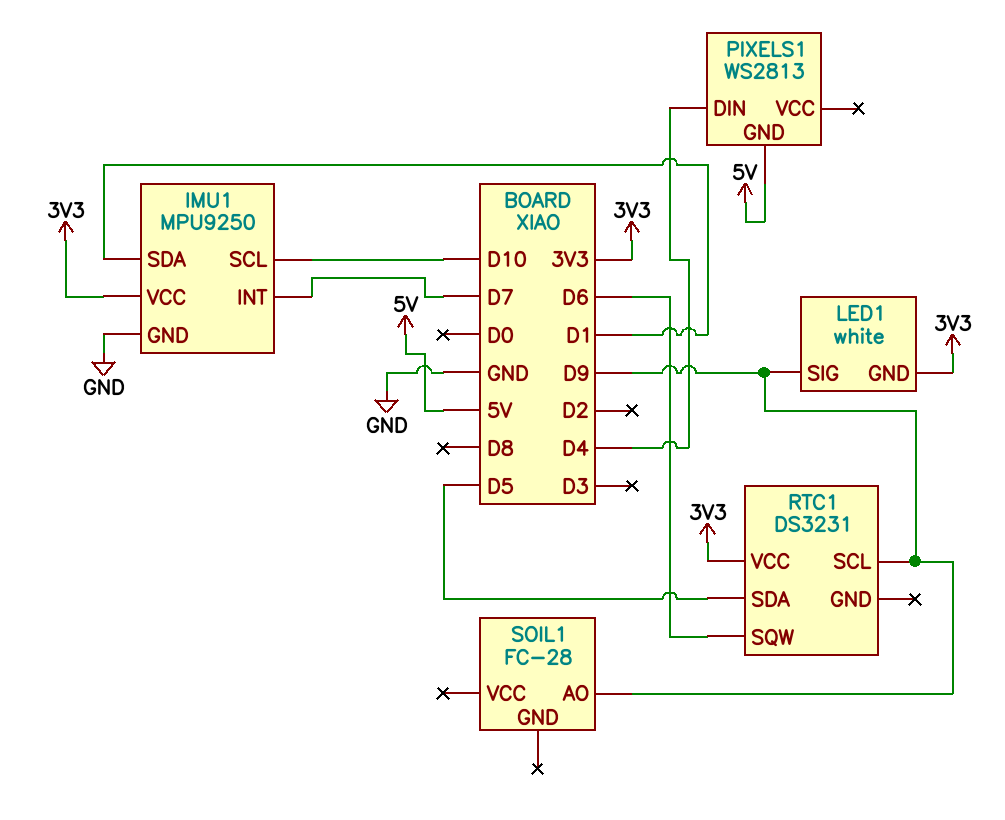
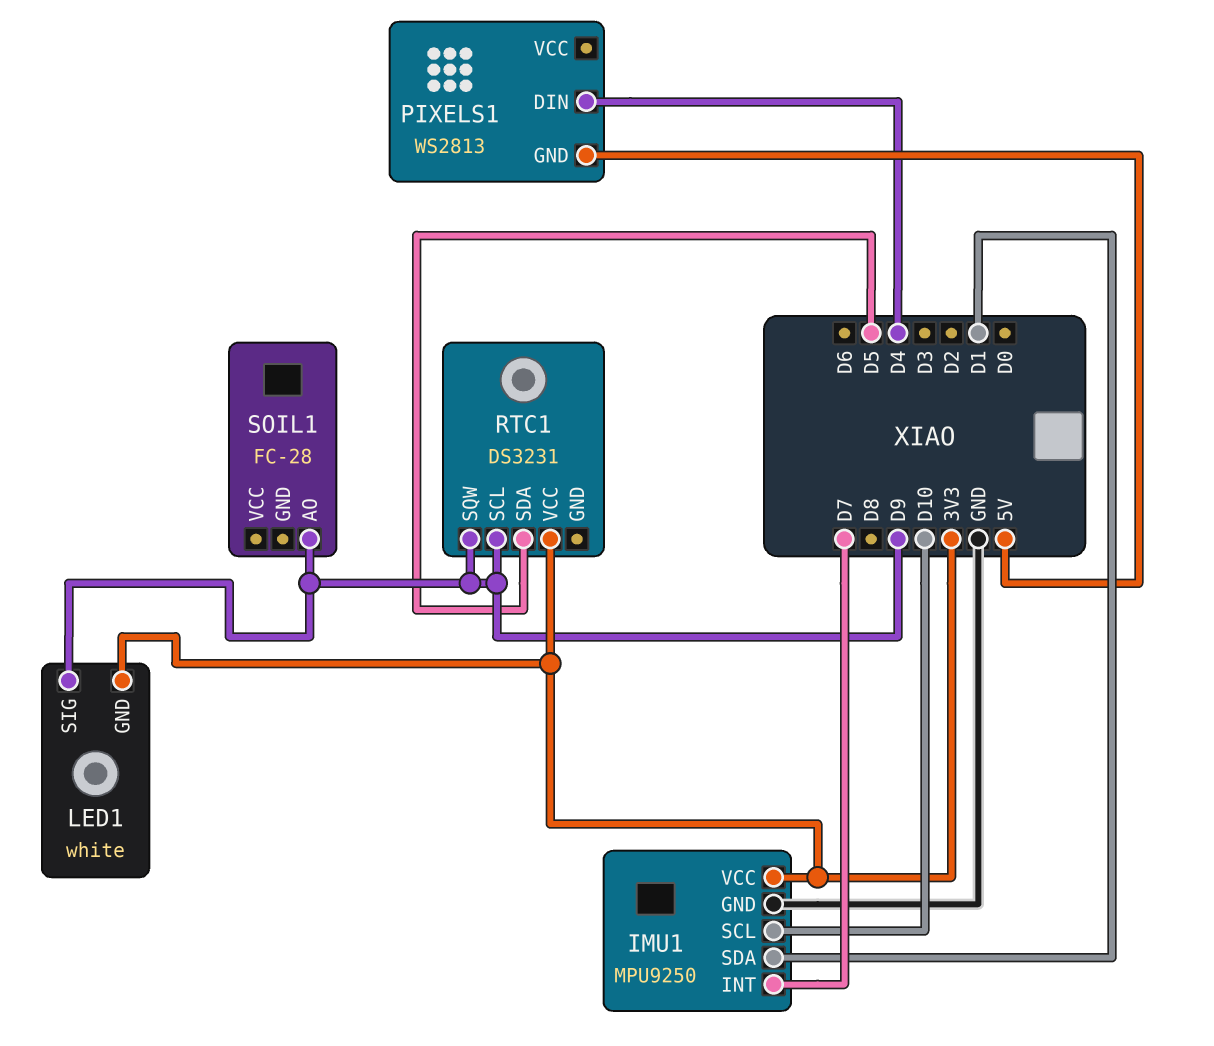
RTC1 pin SQW: D6 -> D9

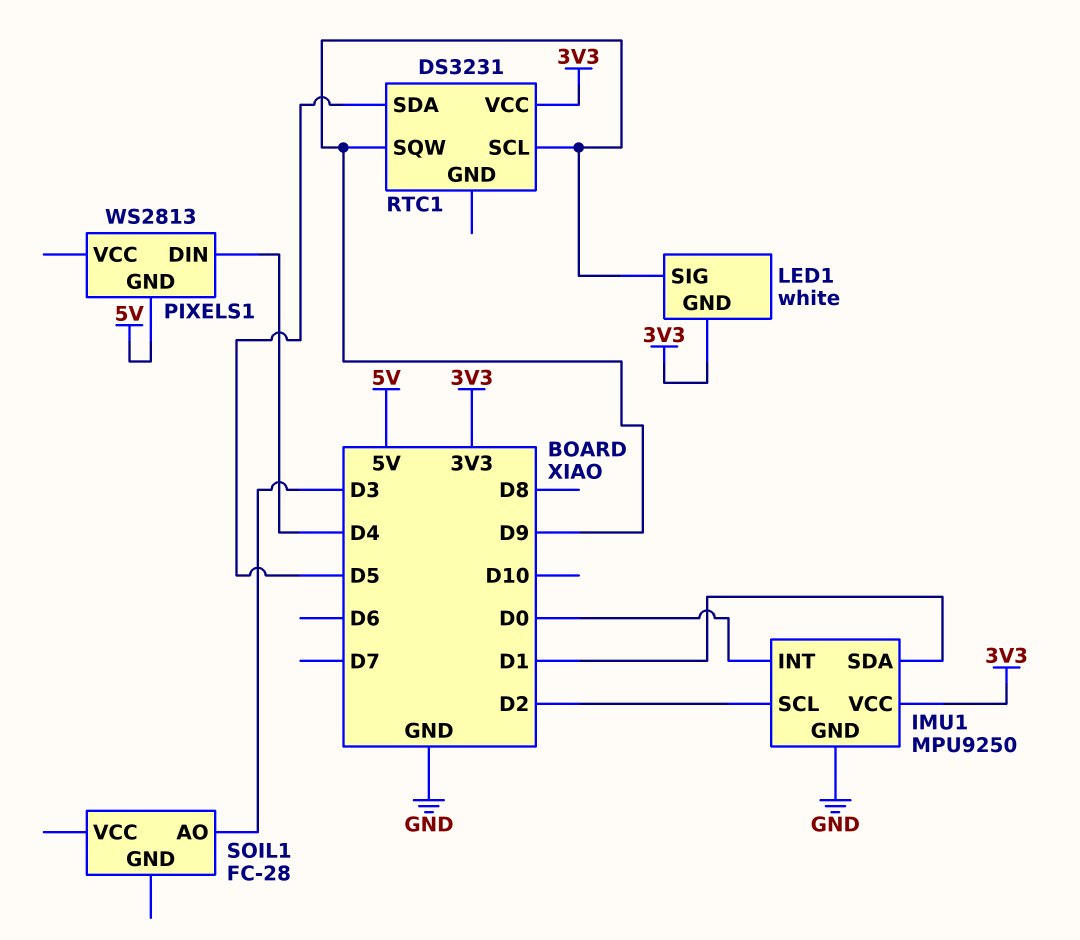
IMU1 pin INT: D7 -> D0
IMU1 pin SCL: D10 -> D2
SOIL1 pin AO: D9 -> D3

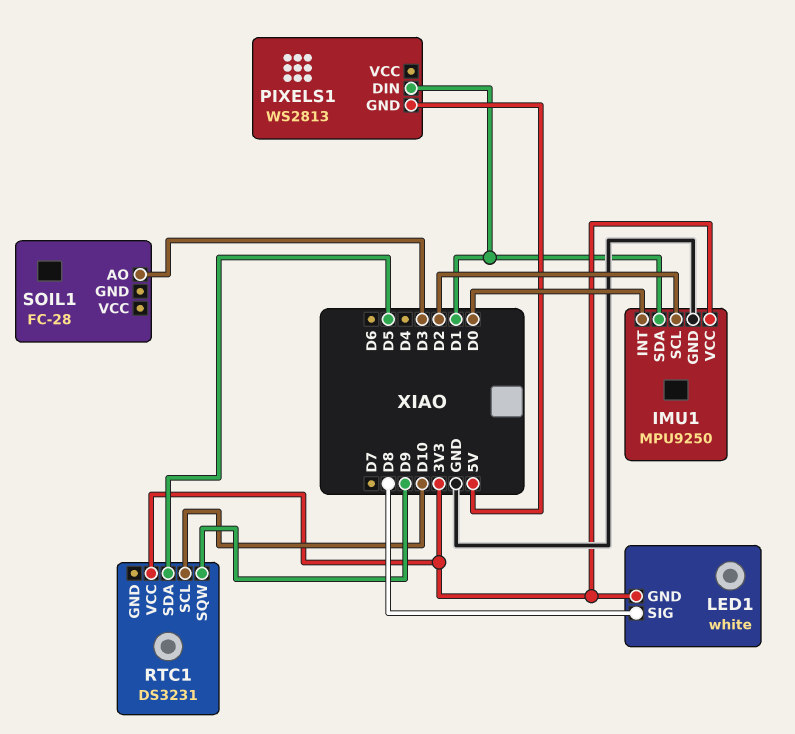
LED1 pin SIG: D9 -> D8
PIXELS1 pin DIN: D4 -> D1
RTC1 pin SCL: D9 -> D10

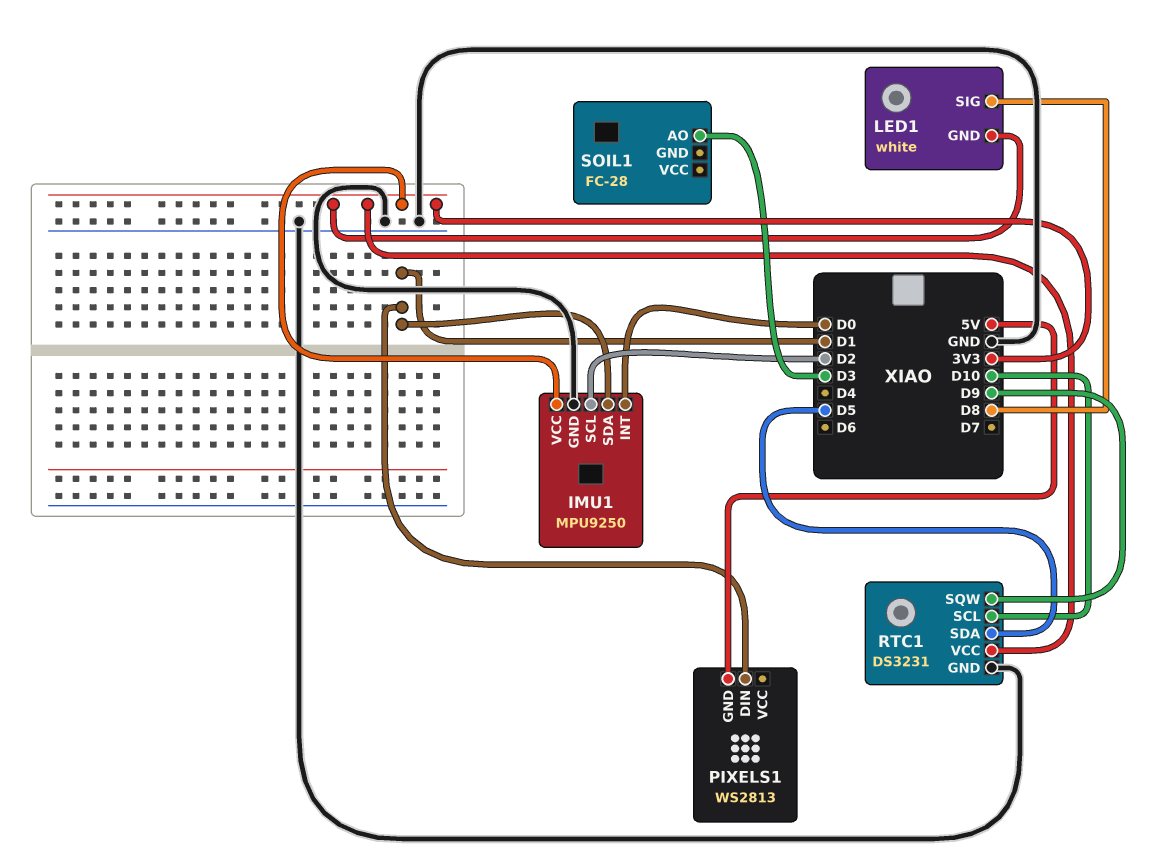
RTC1 pin GND: none -> GND

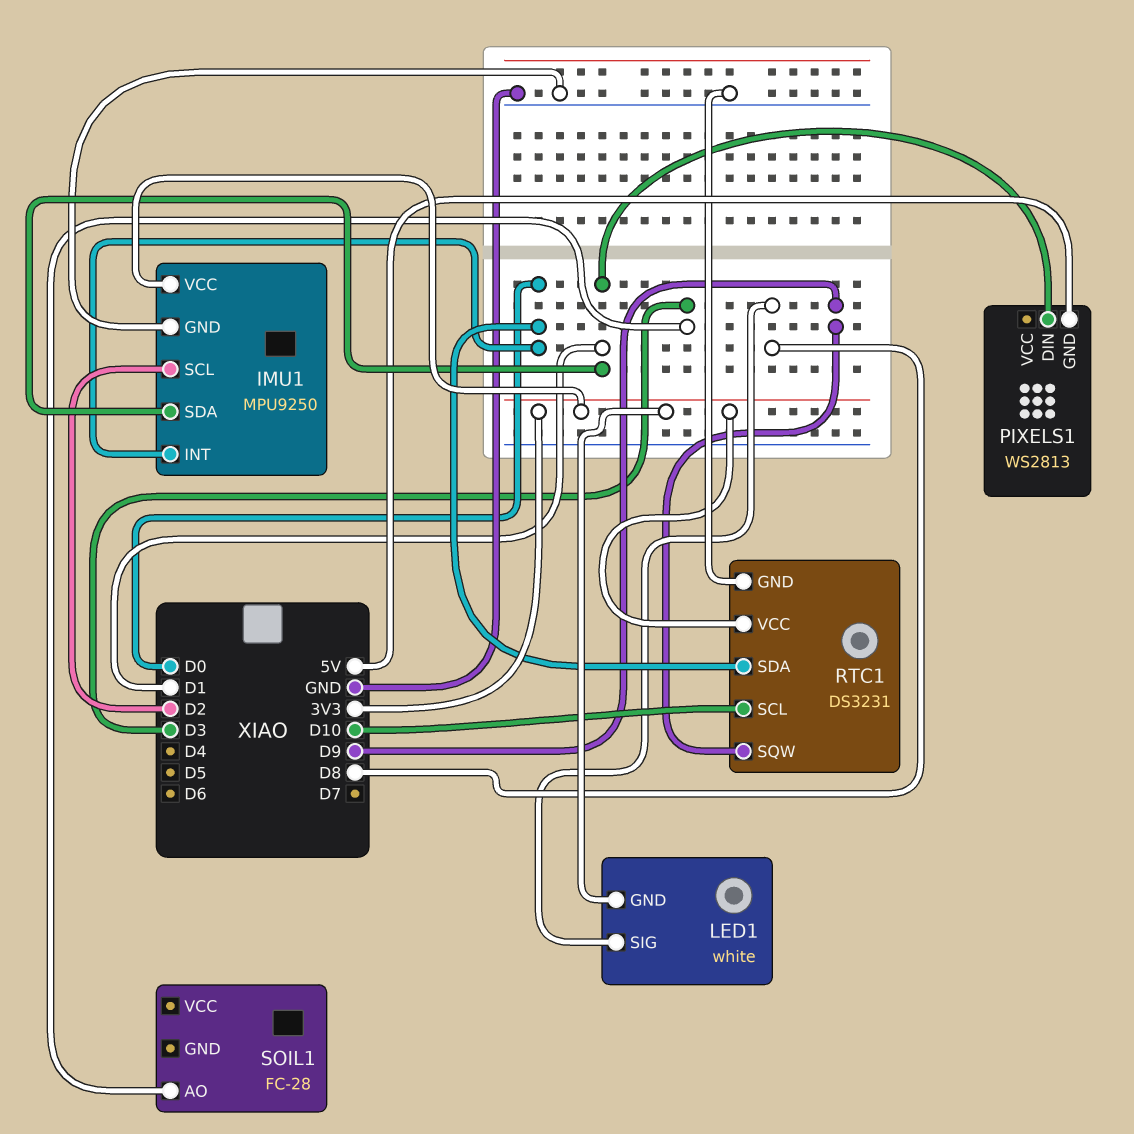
RTC1 pin SDA: D5 -> D0

